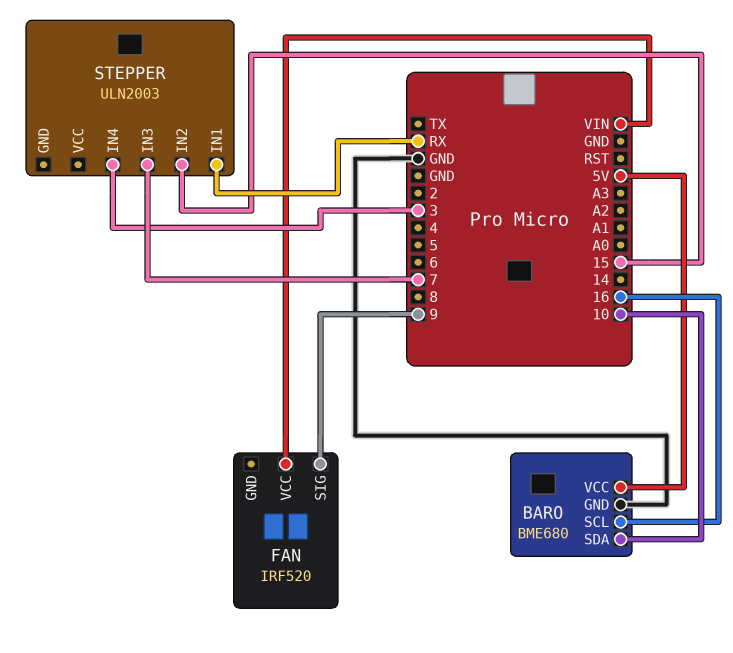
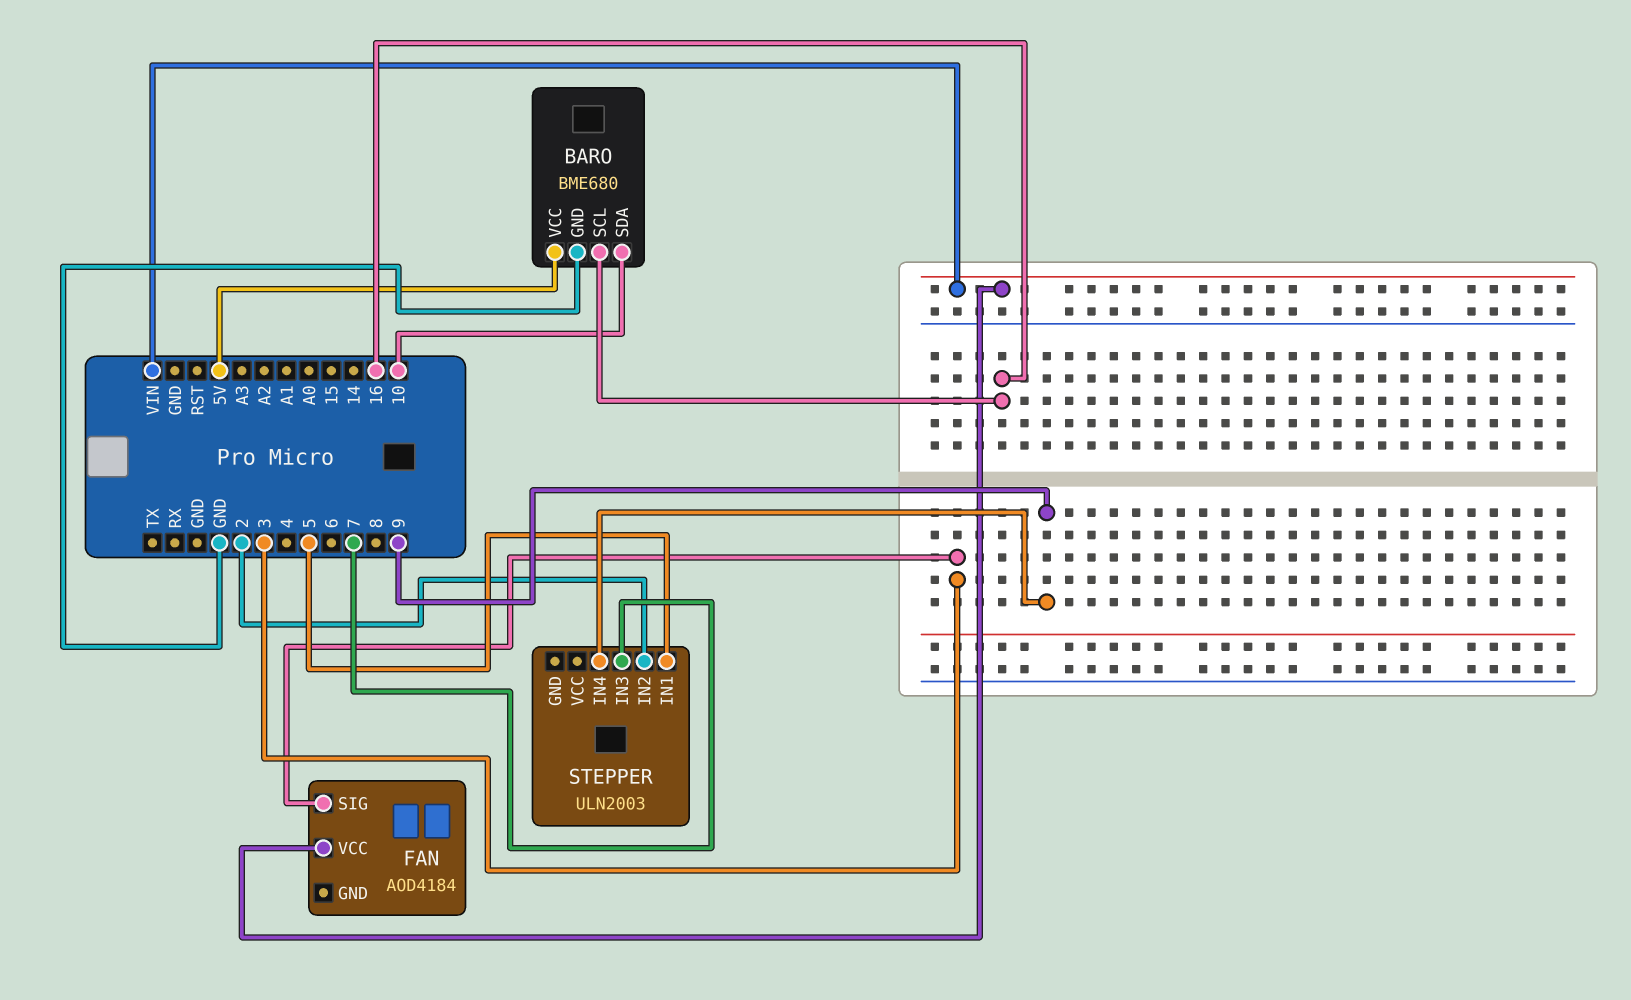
FAN: IRF520 -> AOD4184
FAN pin SIG: 9 -> 3
STEPPER pin IN1: RX -> 5
STEPPER pin IN2: 15 -> 2
STEPPER pin IN4: 3 -> 9

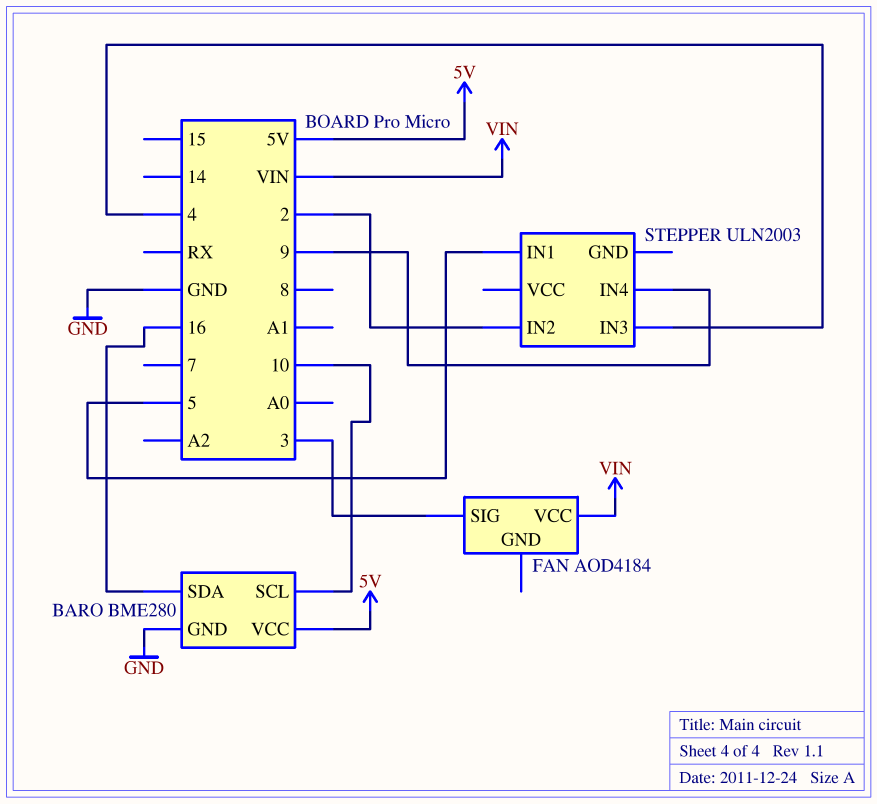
BARO: BME680 -> BME280
BARO pin SCL: 16 -> 10
BARO pin SDA: 10 -> 16
STEPPER pin IN3: 7 -> 4

